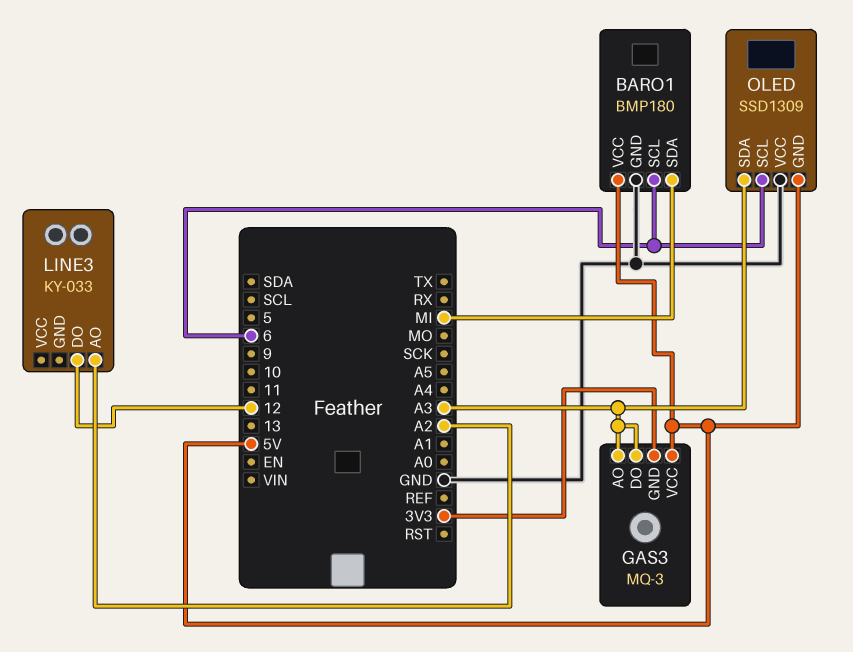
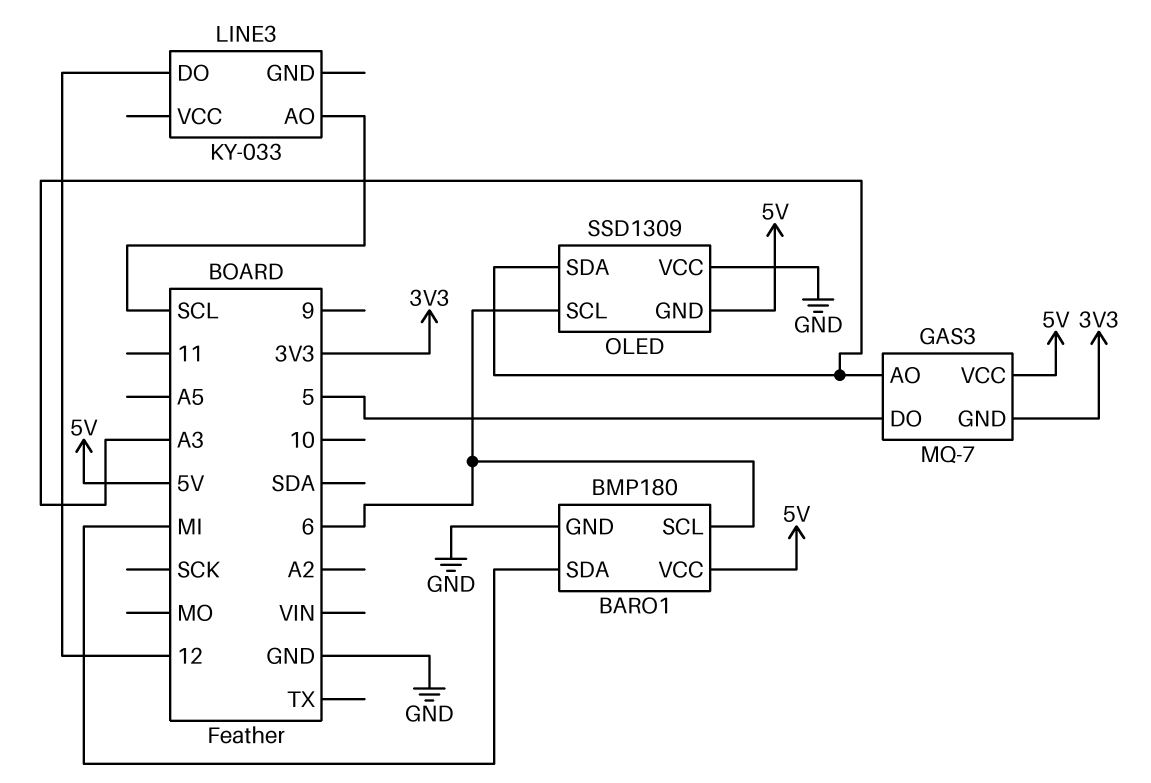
GAS3: MQ-3 -> MQ-7
GAS3 pin DO: A3 -> 5
LINE3 pin AO: A2 -> SCL

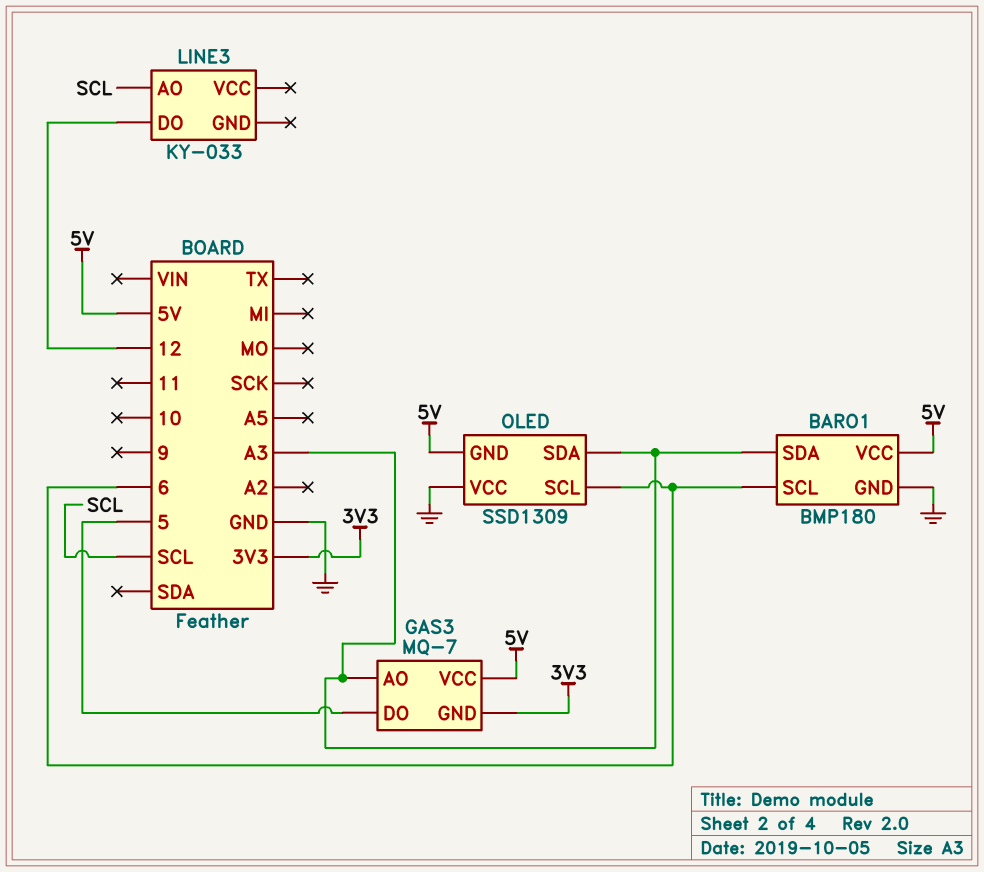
BARO1 pin SDA: MI -> A3

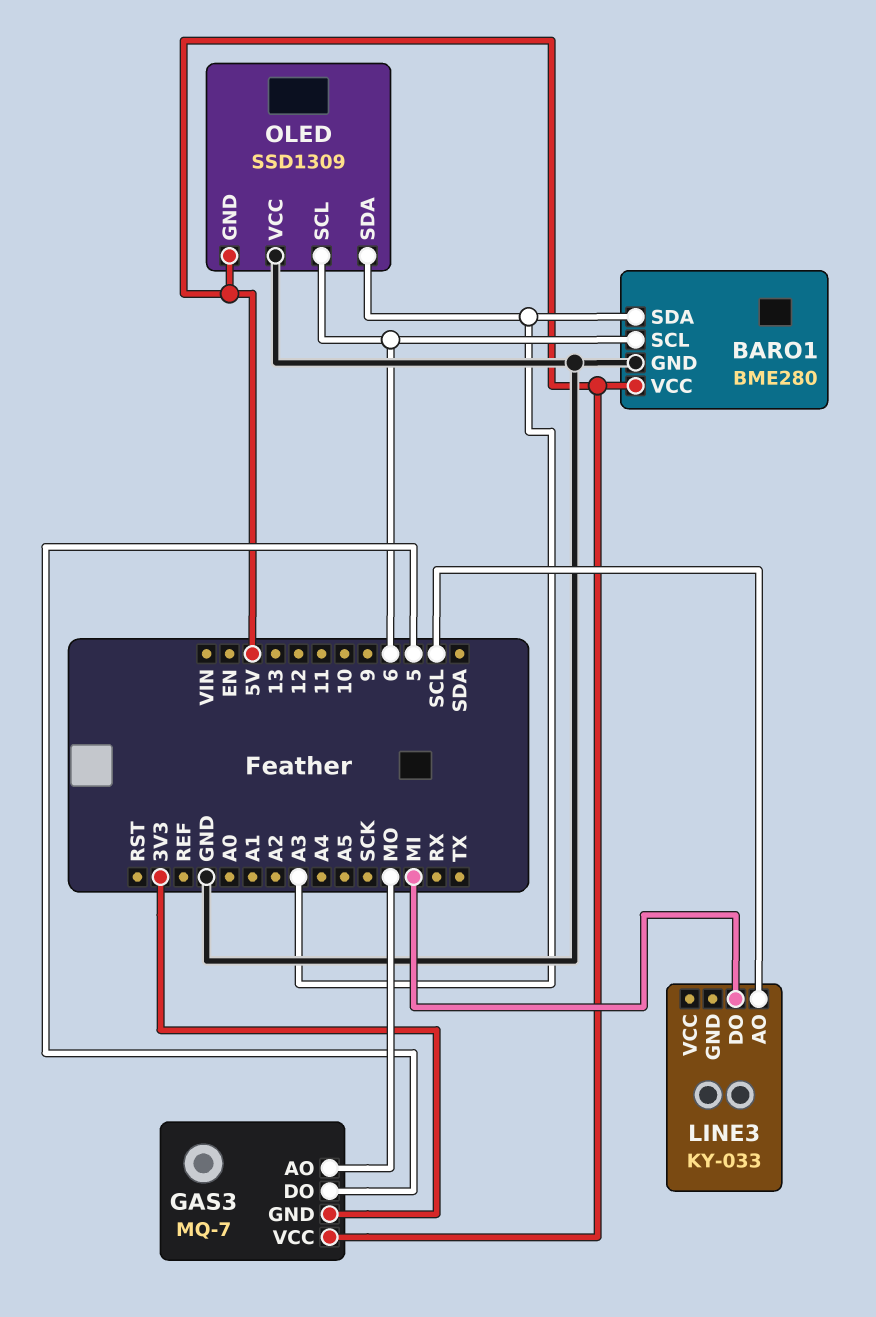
BARO1: BMP180 -> BME280
GAS3 pin AO: A3 -> MO
LINE3 pin DO: 12 -> MI

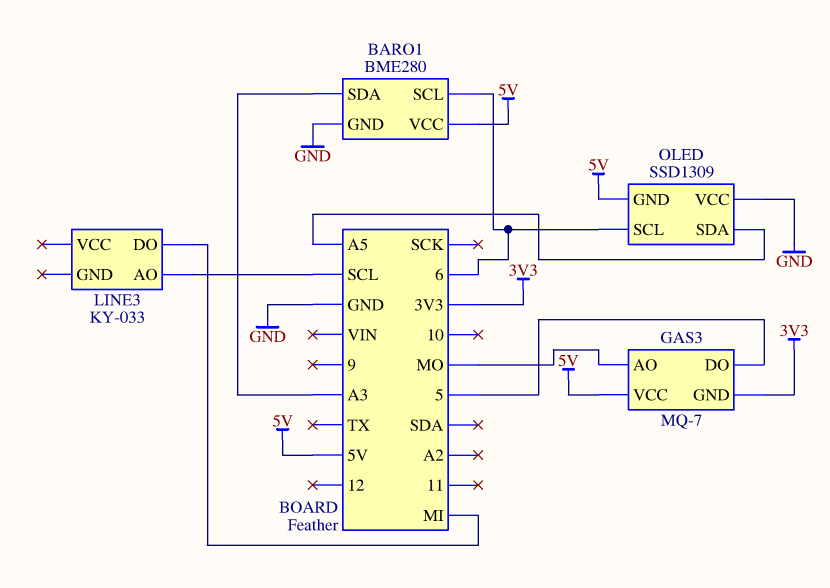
OLED pin SDA: A3 -> A5

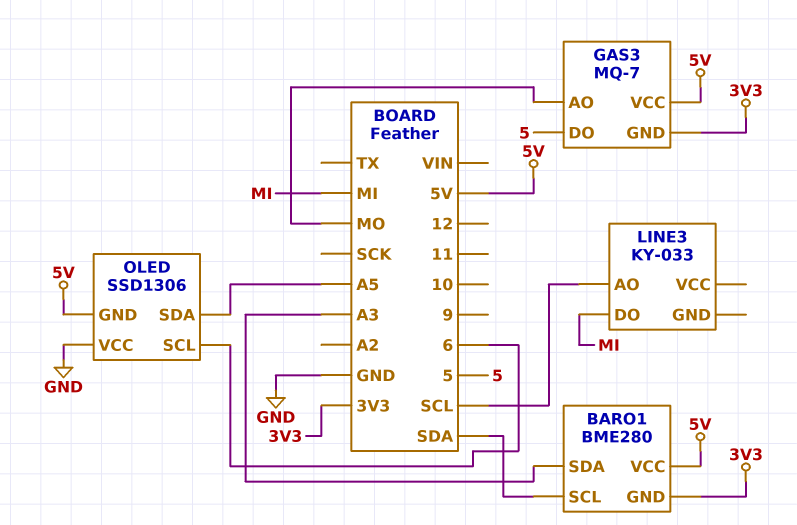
BARO1 pin GND: GND -> 3V3
BARO1 pin SCL: 6 -> SDA
OLED: SSD1309 -> SSD1306

